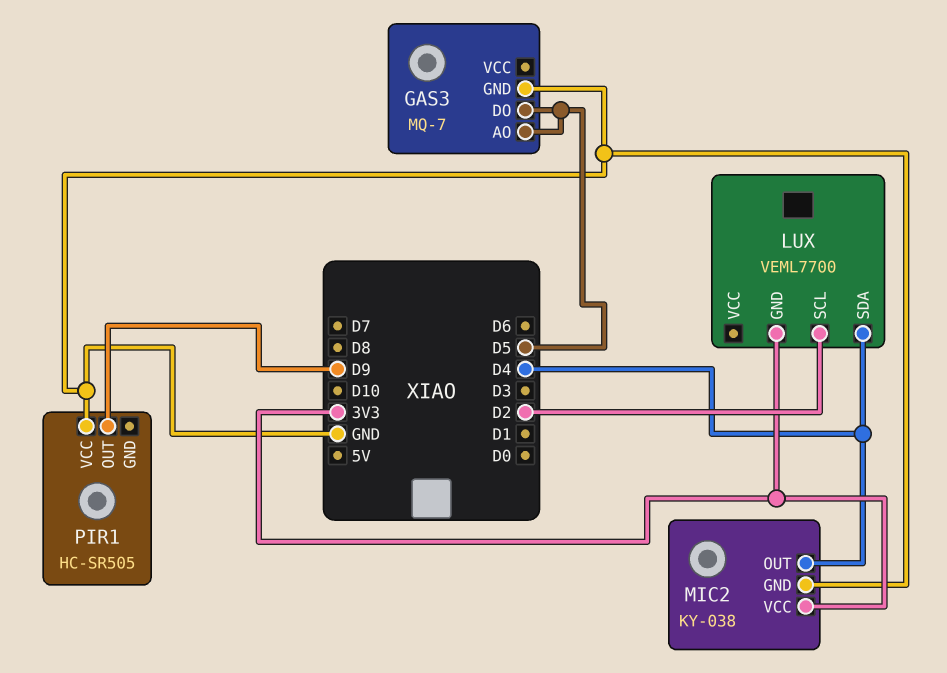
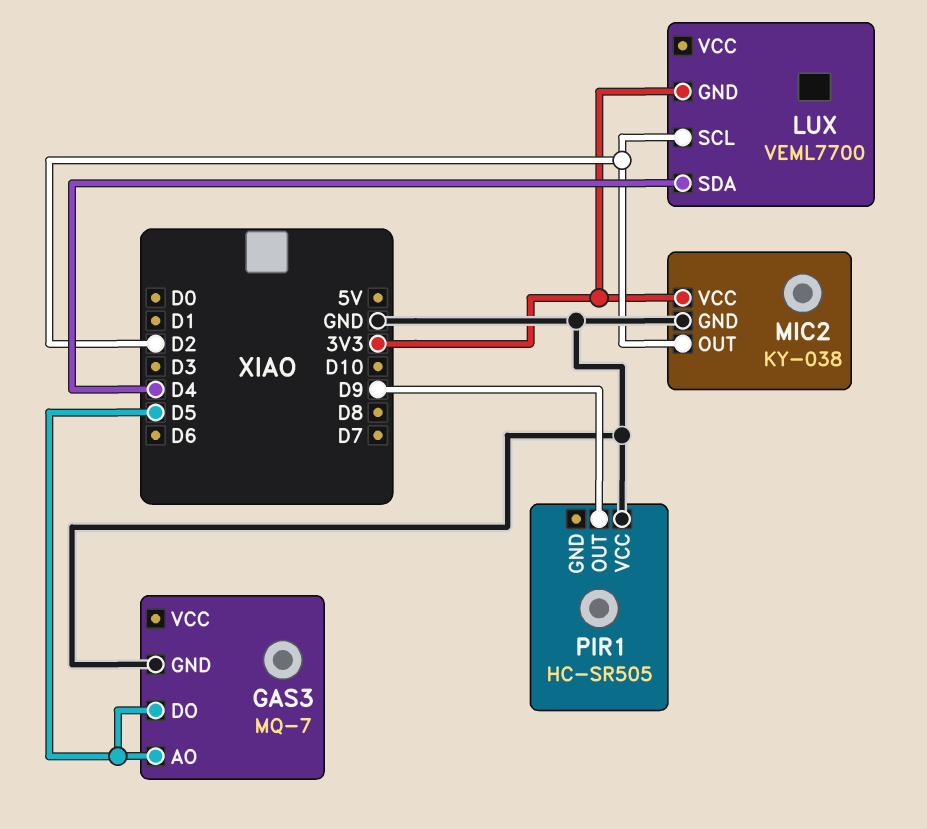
MIC2 pin OUT: D4 -> D2

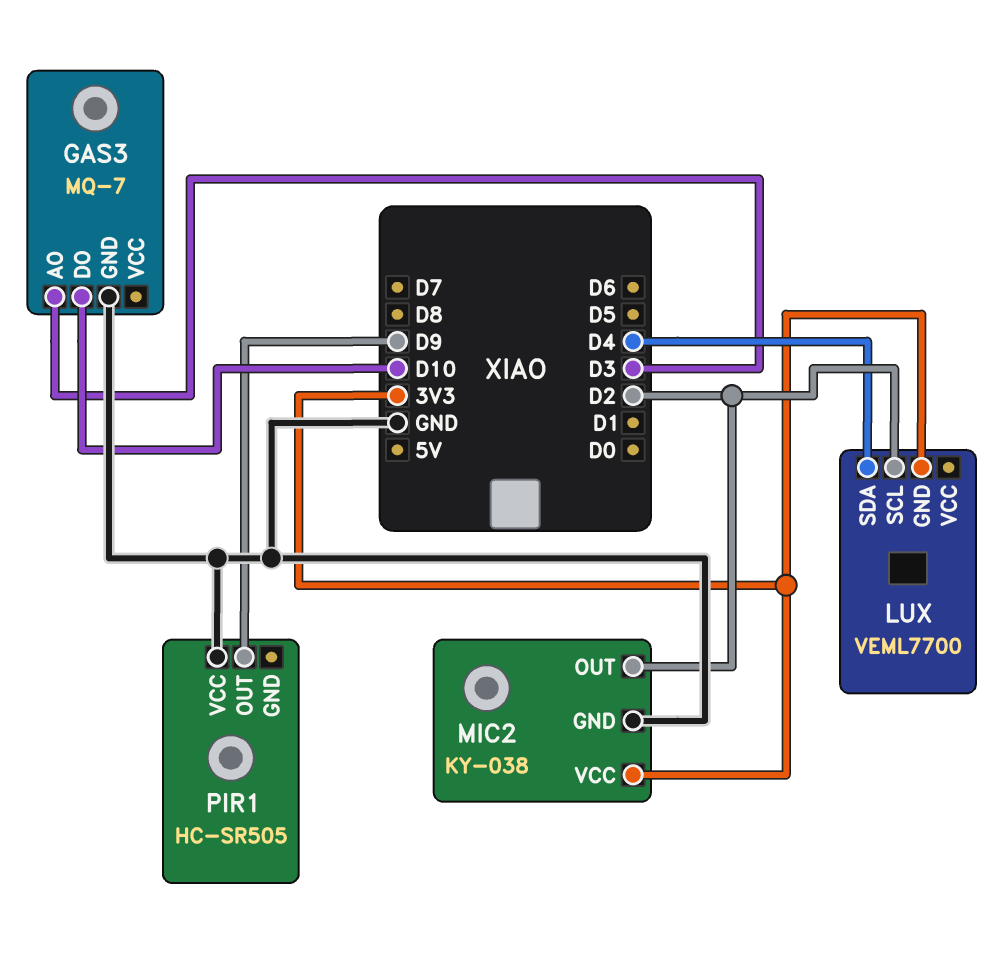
GAS3 pin AO: D5 -> D3
GAS3 pin DO: D5 -> D10

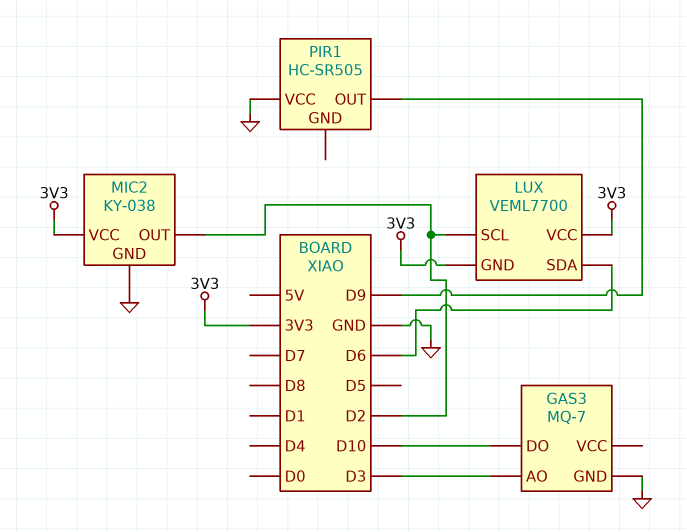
LUX pin SDA: D4 -> D6
LUX pin VCC: none -> 3V3

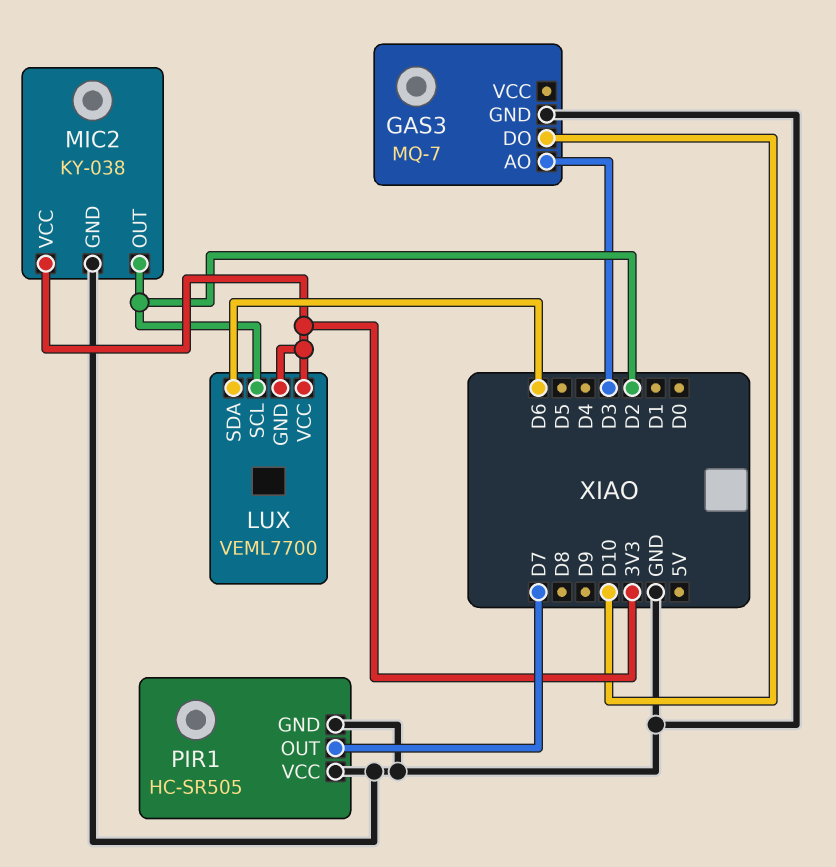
PIR1 pin GND: none -> GND
PIR1 pin OUT: D9 -> D7

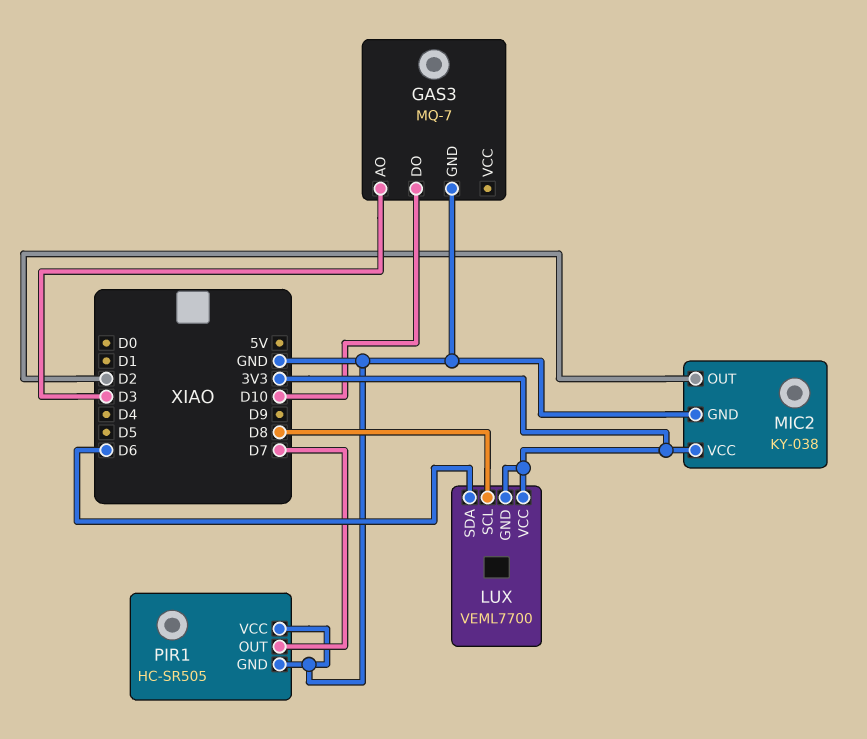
LUX pin SCL: D2 -> D8

